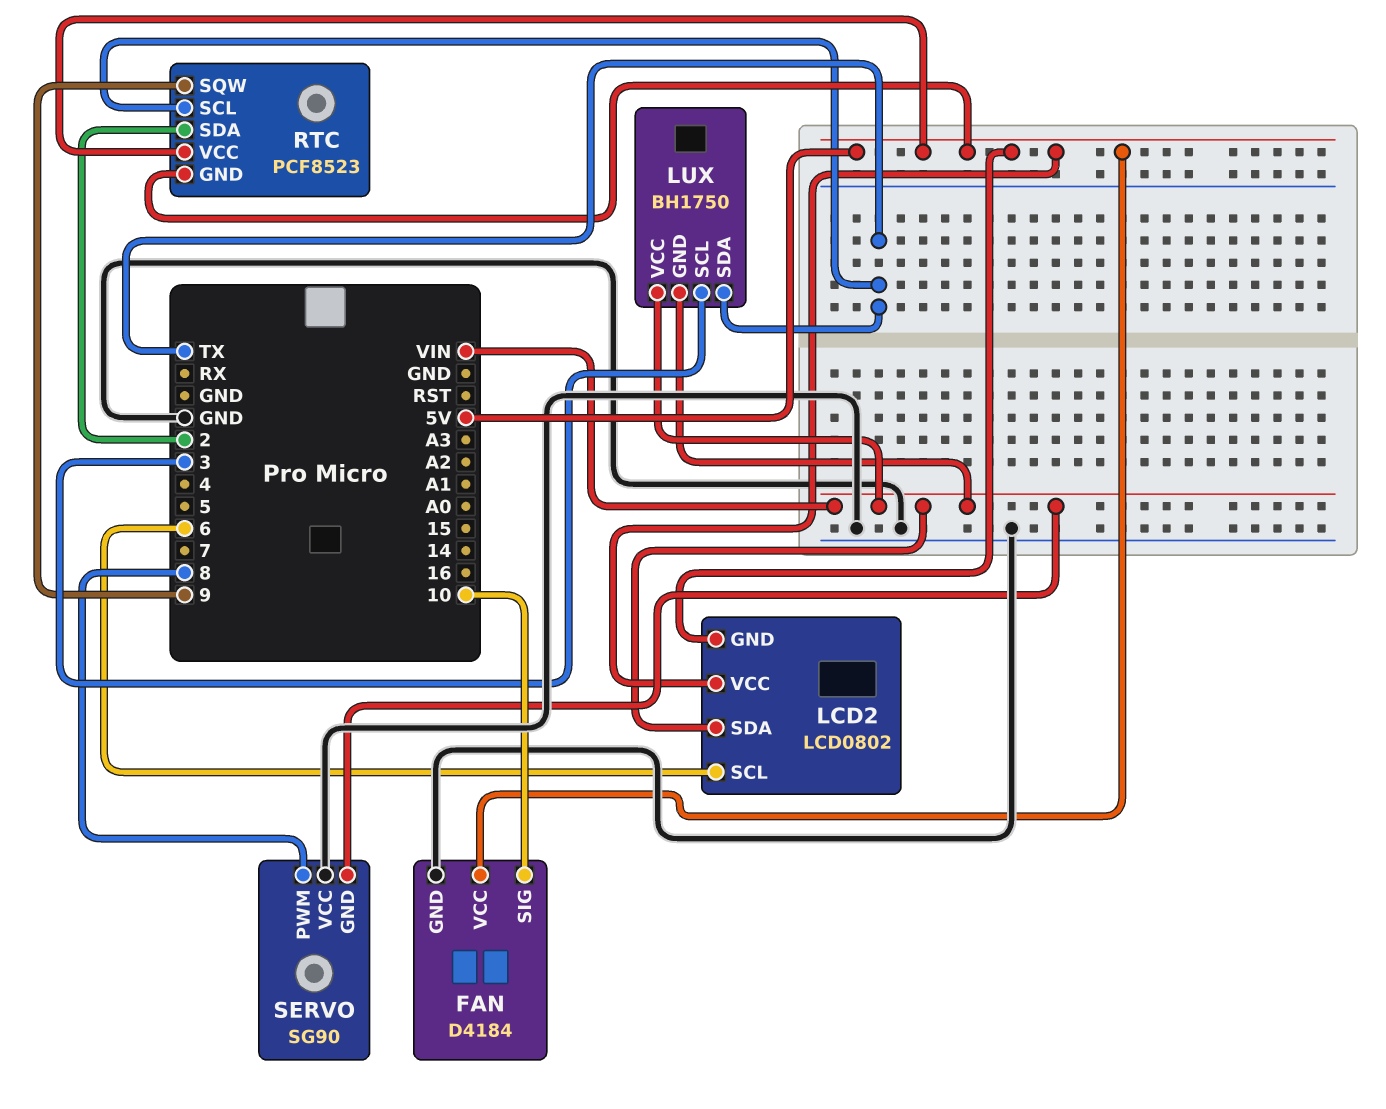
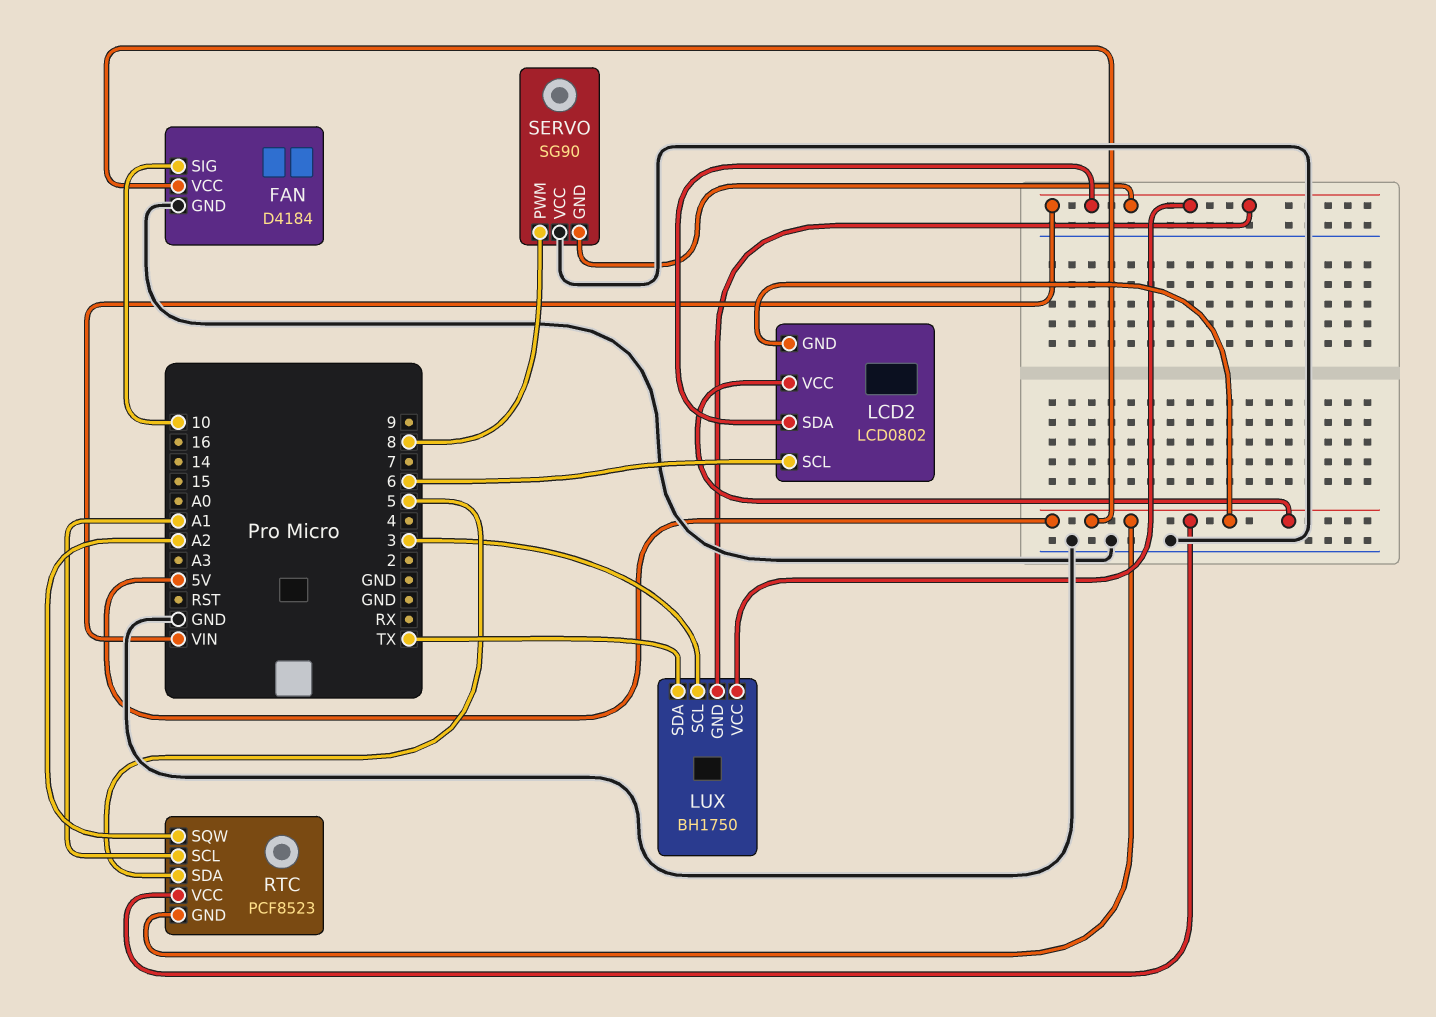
RTC pin SCL: TX -> A1
RTC pin SDA: 2 -> 5
RTC pin SQW: 9 -> A2

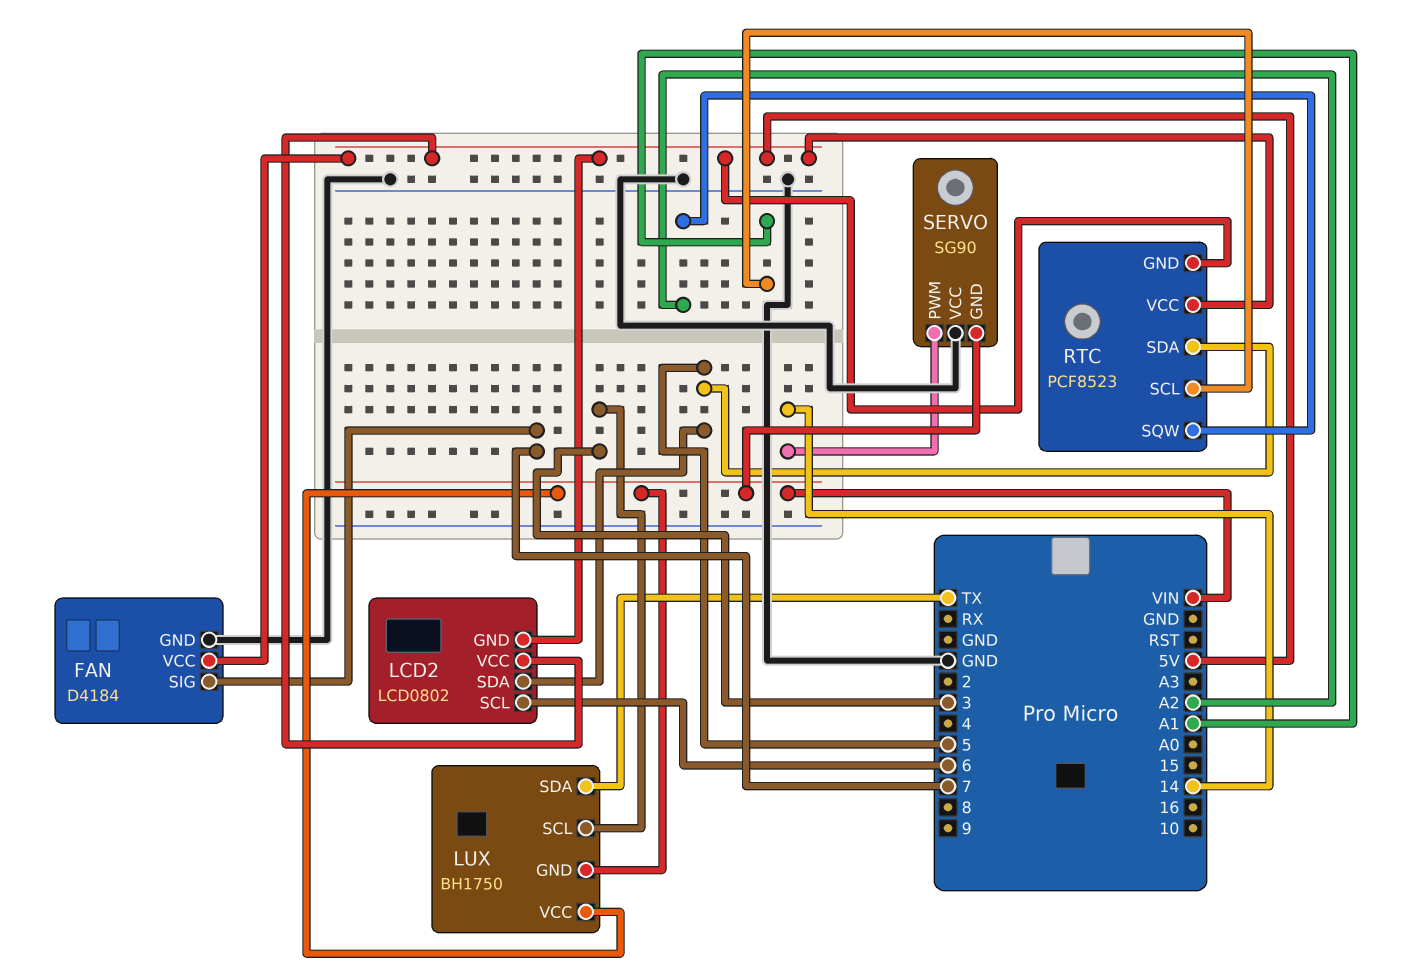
FAN pin SIG: 10 -> 7
LCD2 pin SDA: VIN -> 5
SERVO pin PWM: 8 -> 14

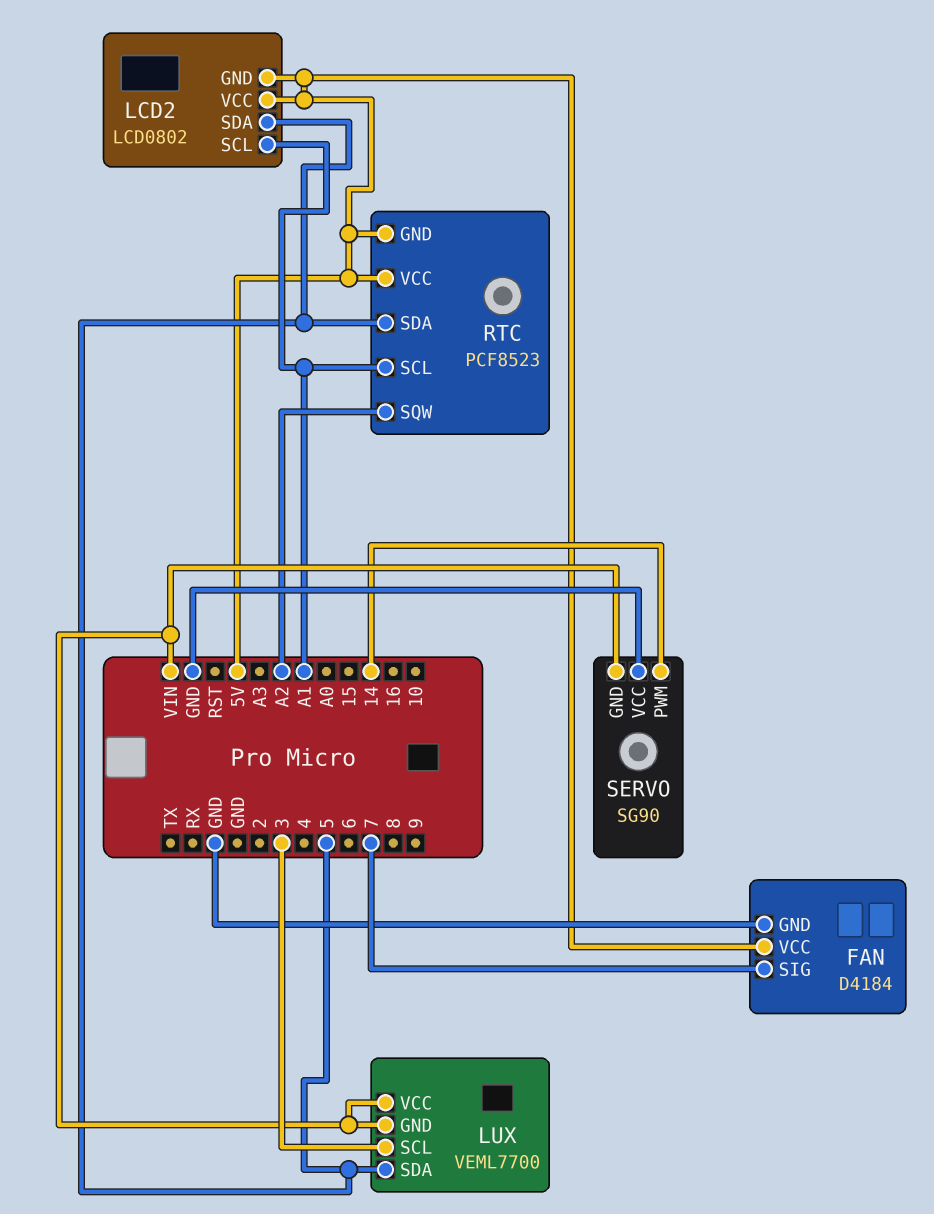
LCD2 pin SCL: 6 -> A1
LUX: BH1750 -> VEML7700
LUX pin SDA: TX -> 5

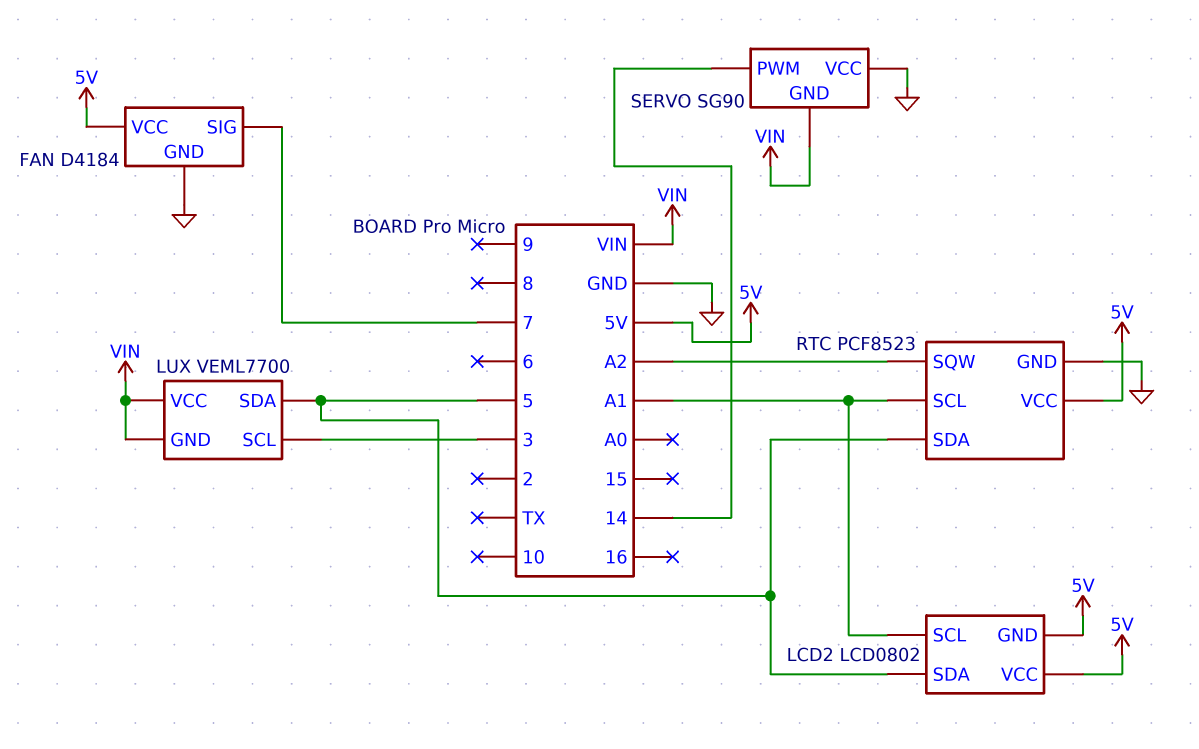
RTC pin GND: 5V -> GND

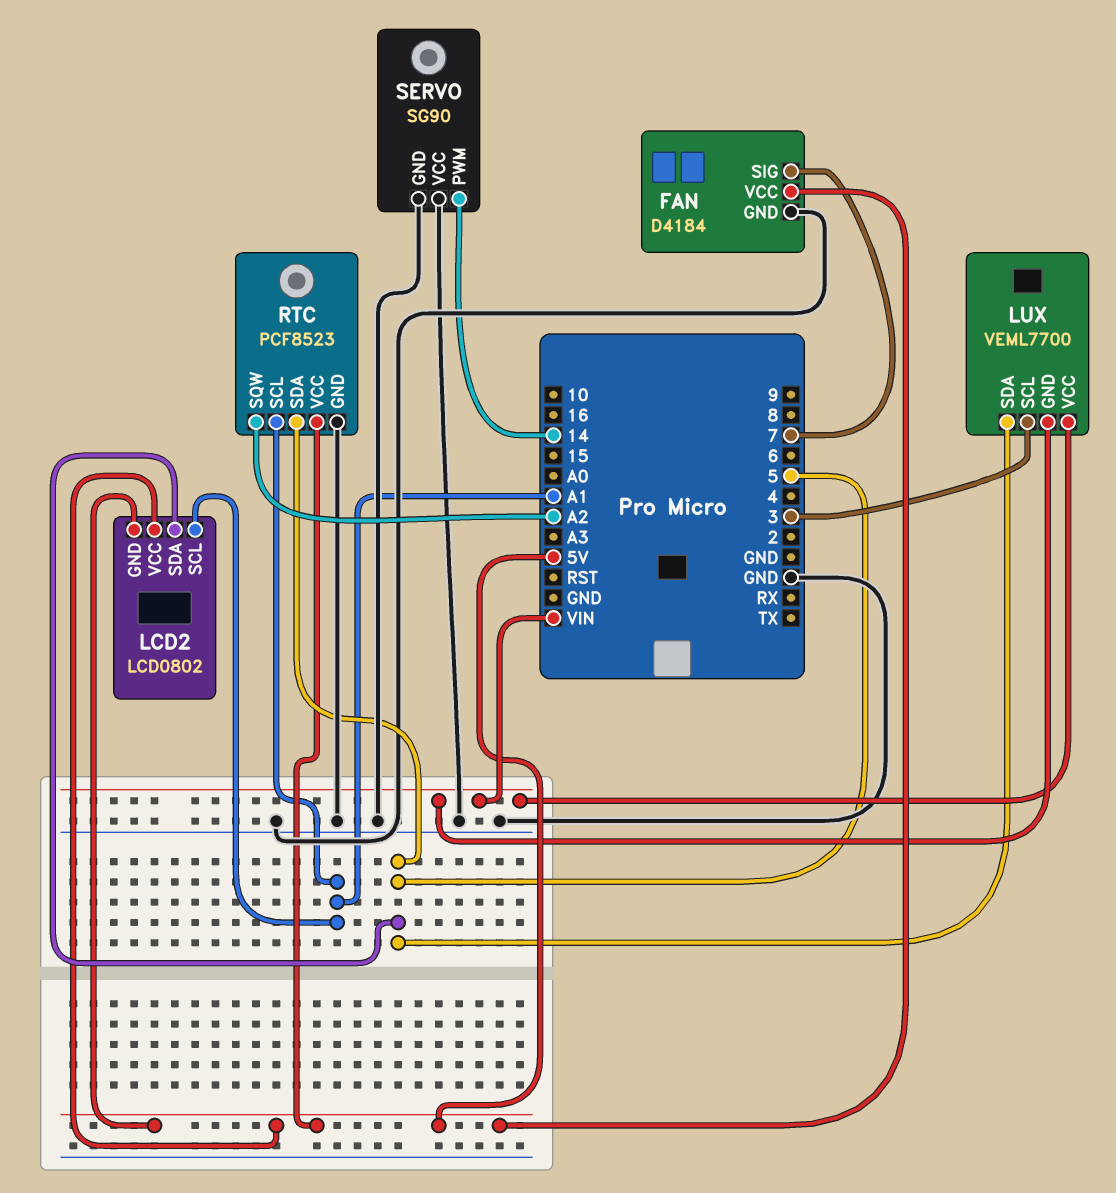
SERVO pin GND: VIN -> GND

